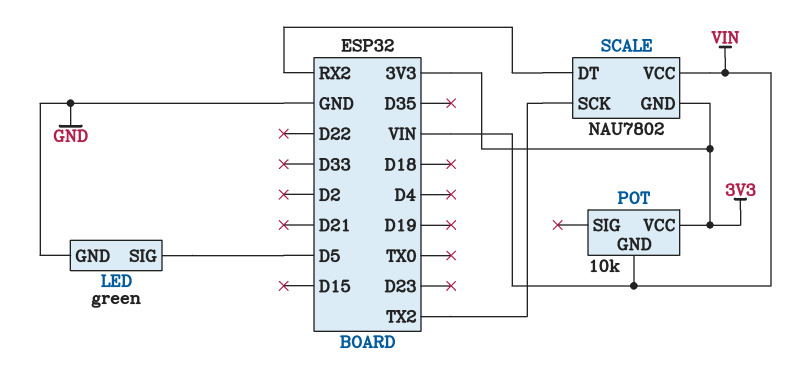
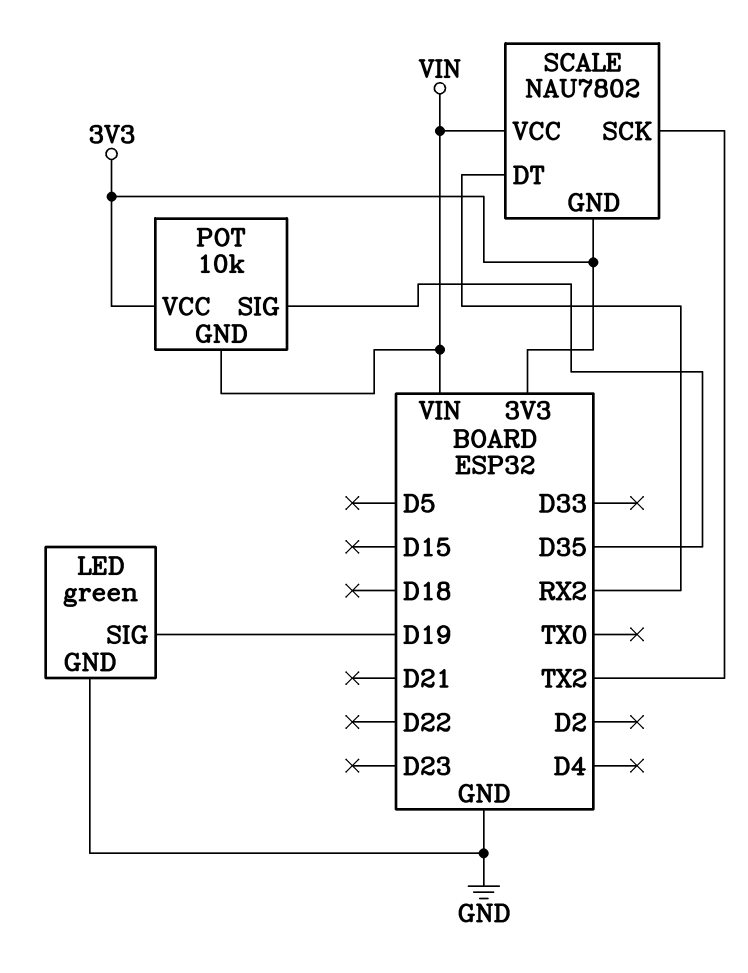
LED pin SIG: D5 -> D19
POT pin SIG: none -> D35

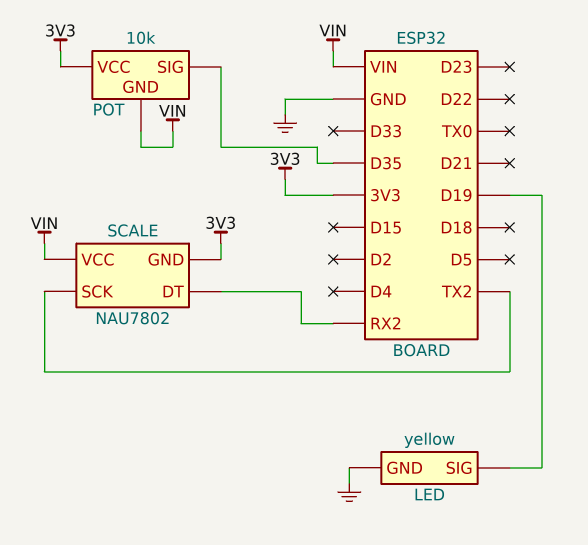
LED: green -> yellow

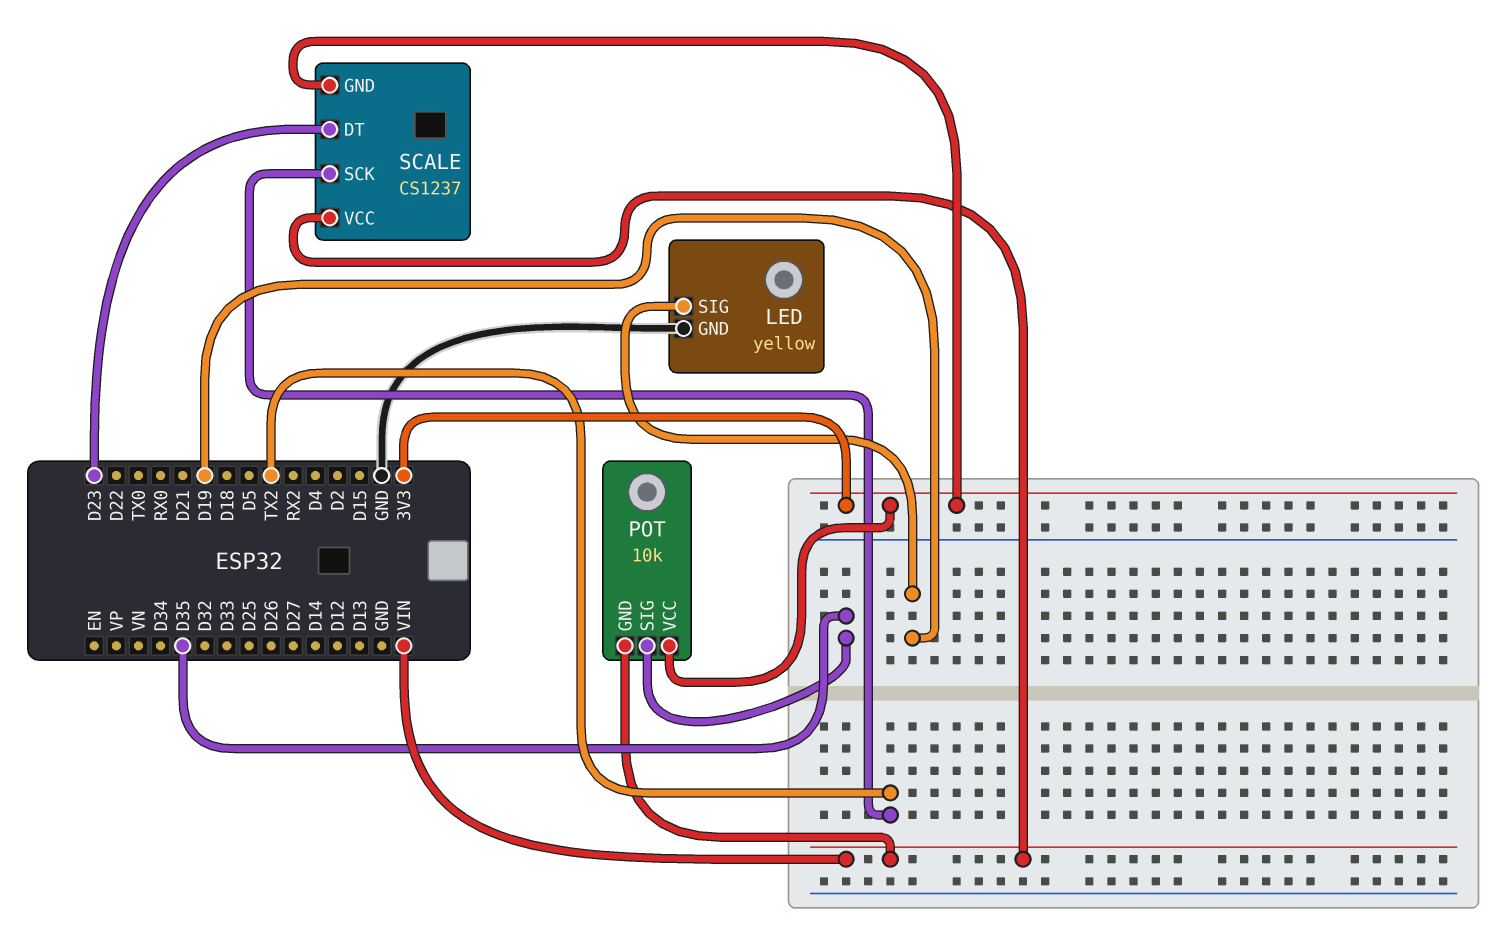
SCALE: NAU7802 -> CS1237
SCALE pin DT: RX2 -> D23

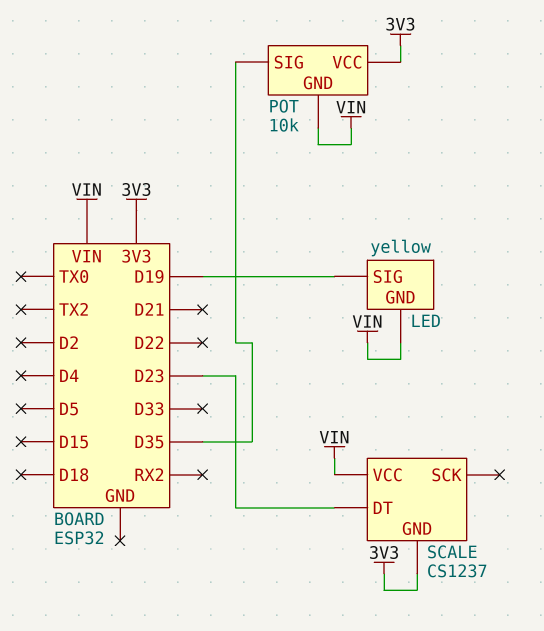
LED pin GND: GND -> VIN
SCALE pin SCK: TX2 -> none

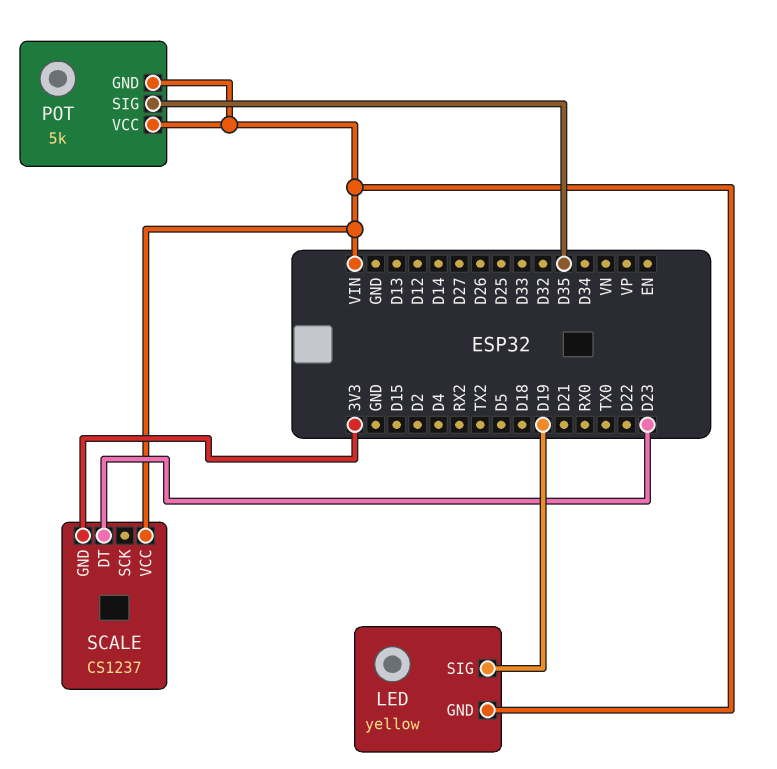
POT: 10k -> 5k
POT pin VCC: 3V3 -> VIN

